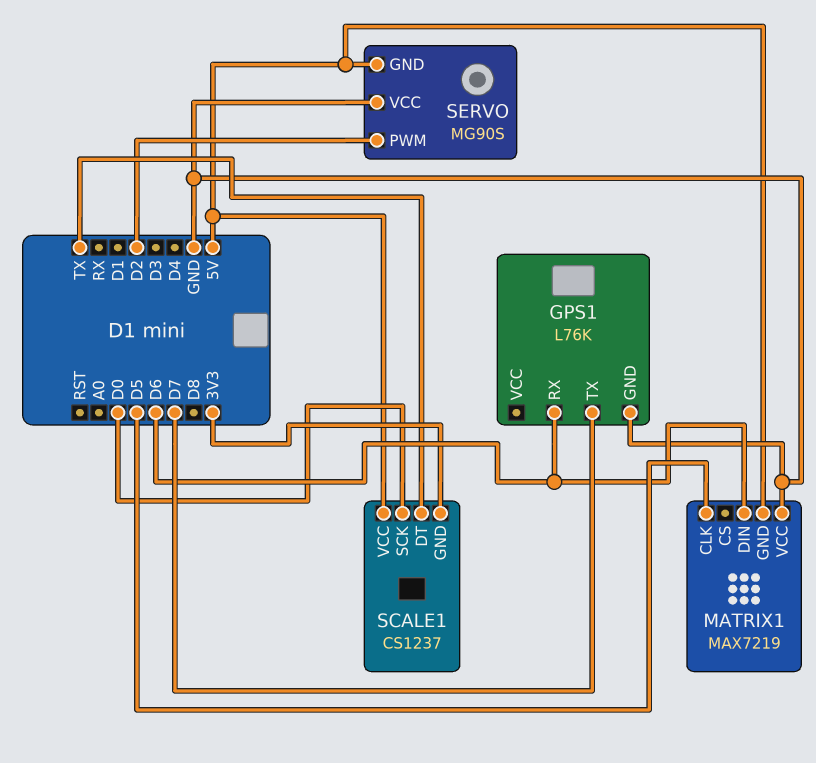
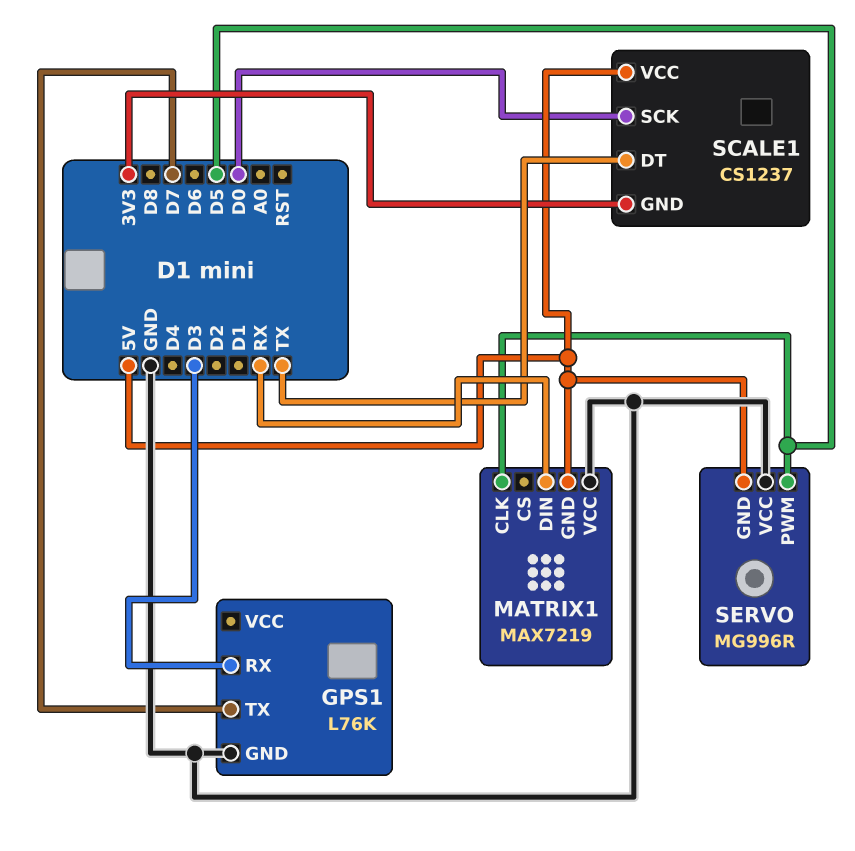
GPS1 pin RX: D6 -> D3
MATRIX1 pin DIN: D6 -> RX
SERVO: MG90S -> MG996R
SERVO pin PWM: D2 -> D5

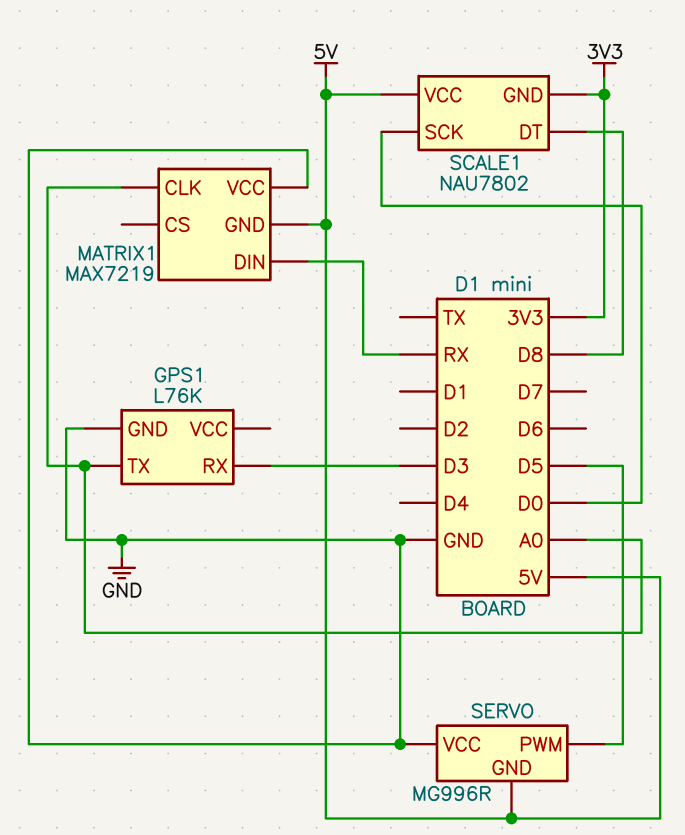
GPS1 pin TX: D7 -> A0
MATRIX1 pin CLK: D5 -> A0
SCALE1: CS1237 -> NAU7802
SCALE1 pin DT: TX -> D8

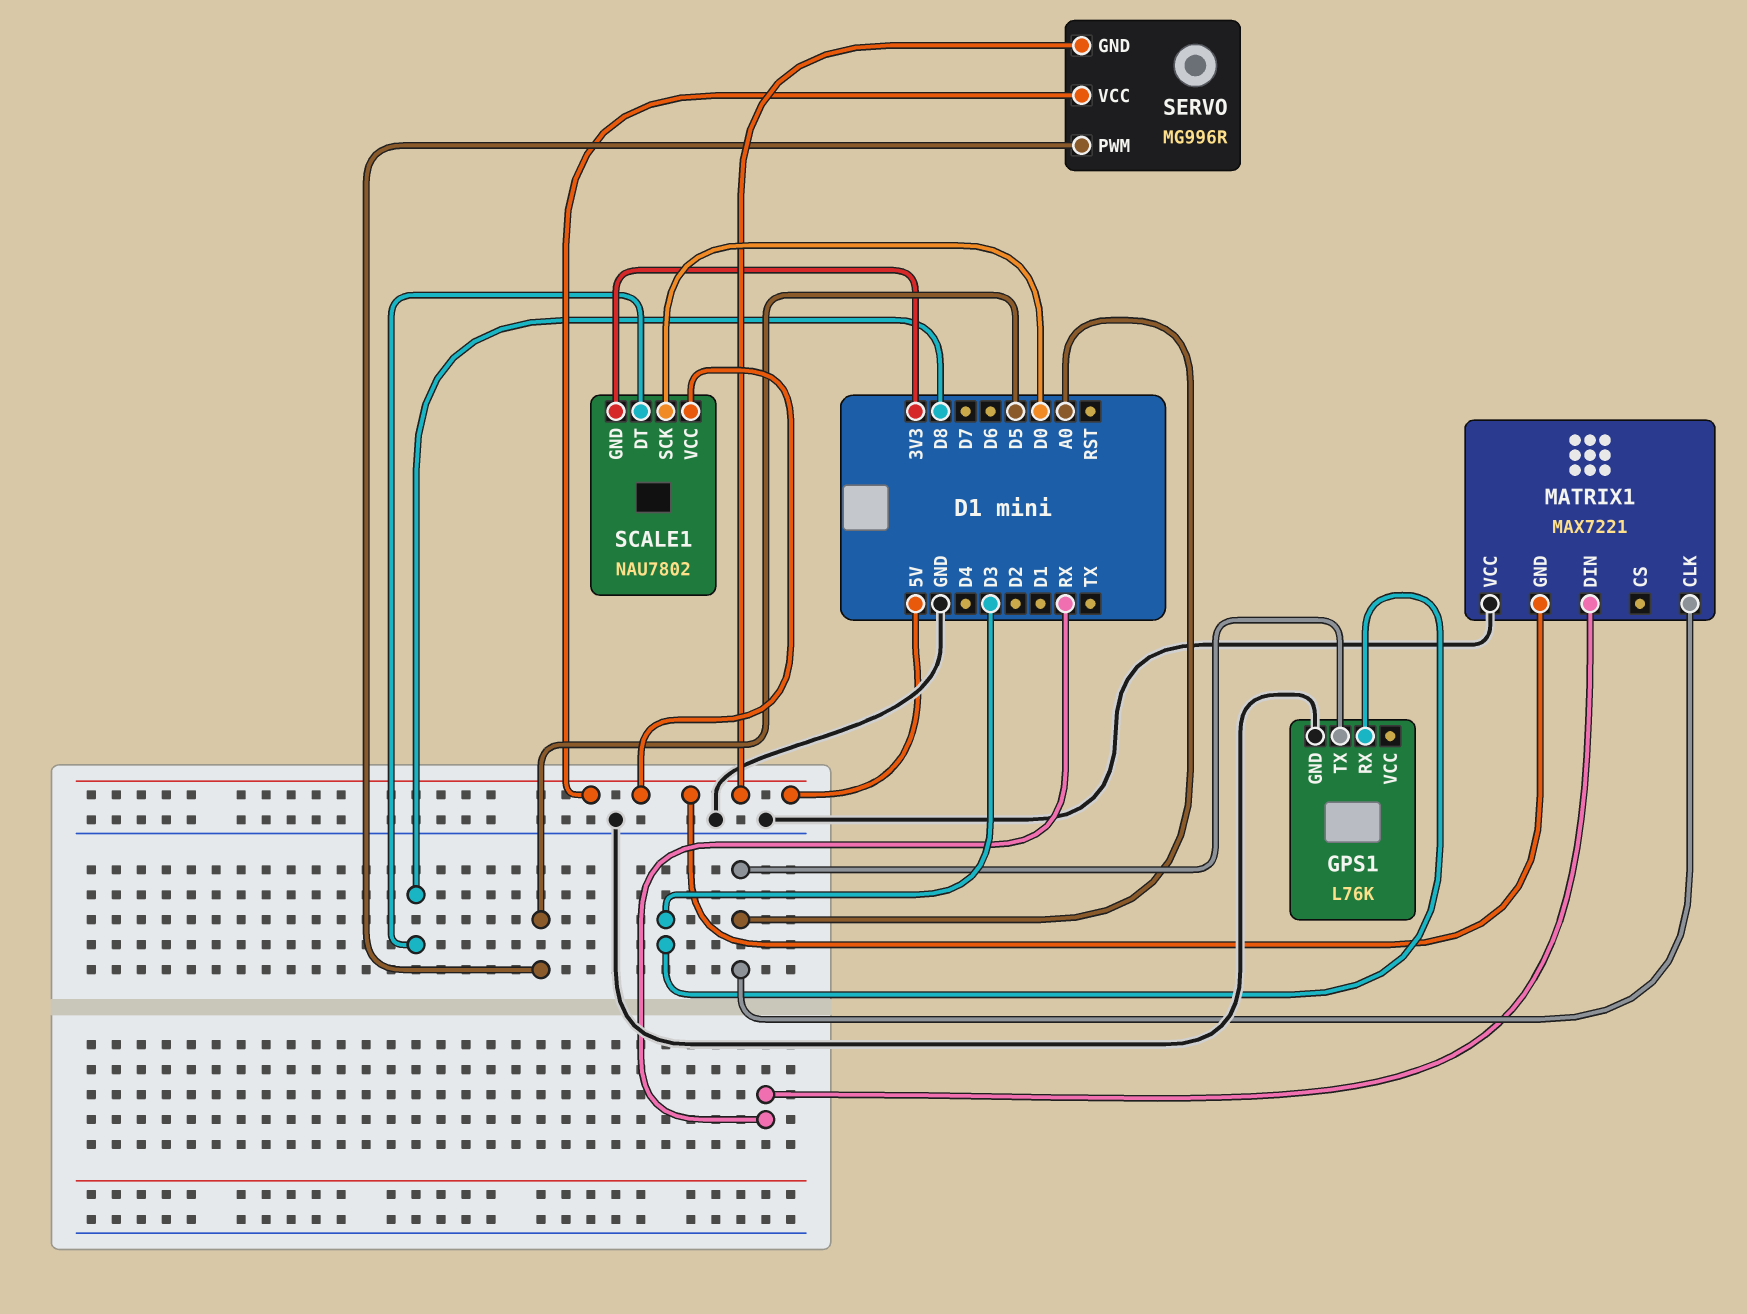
MATRIX1: MAX7219 -> MAX7221
SERVO pin VCC: GND -> 5V

